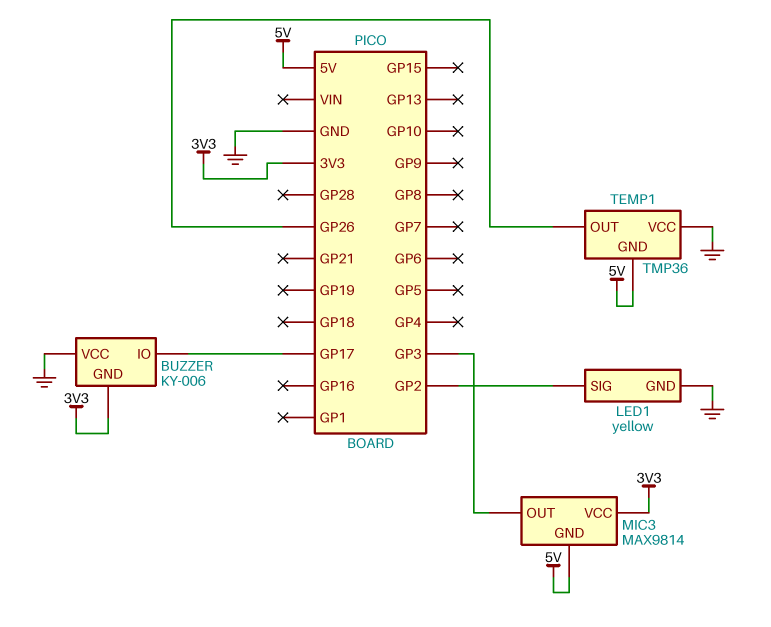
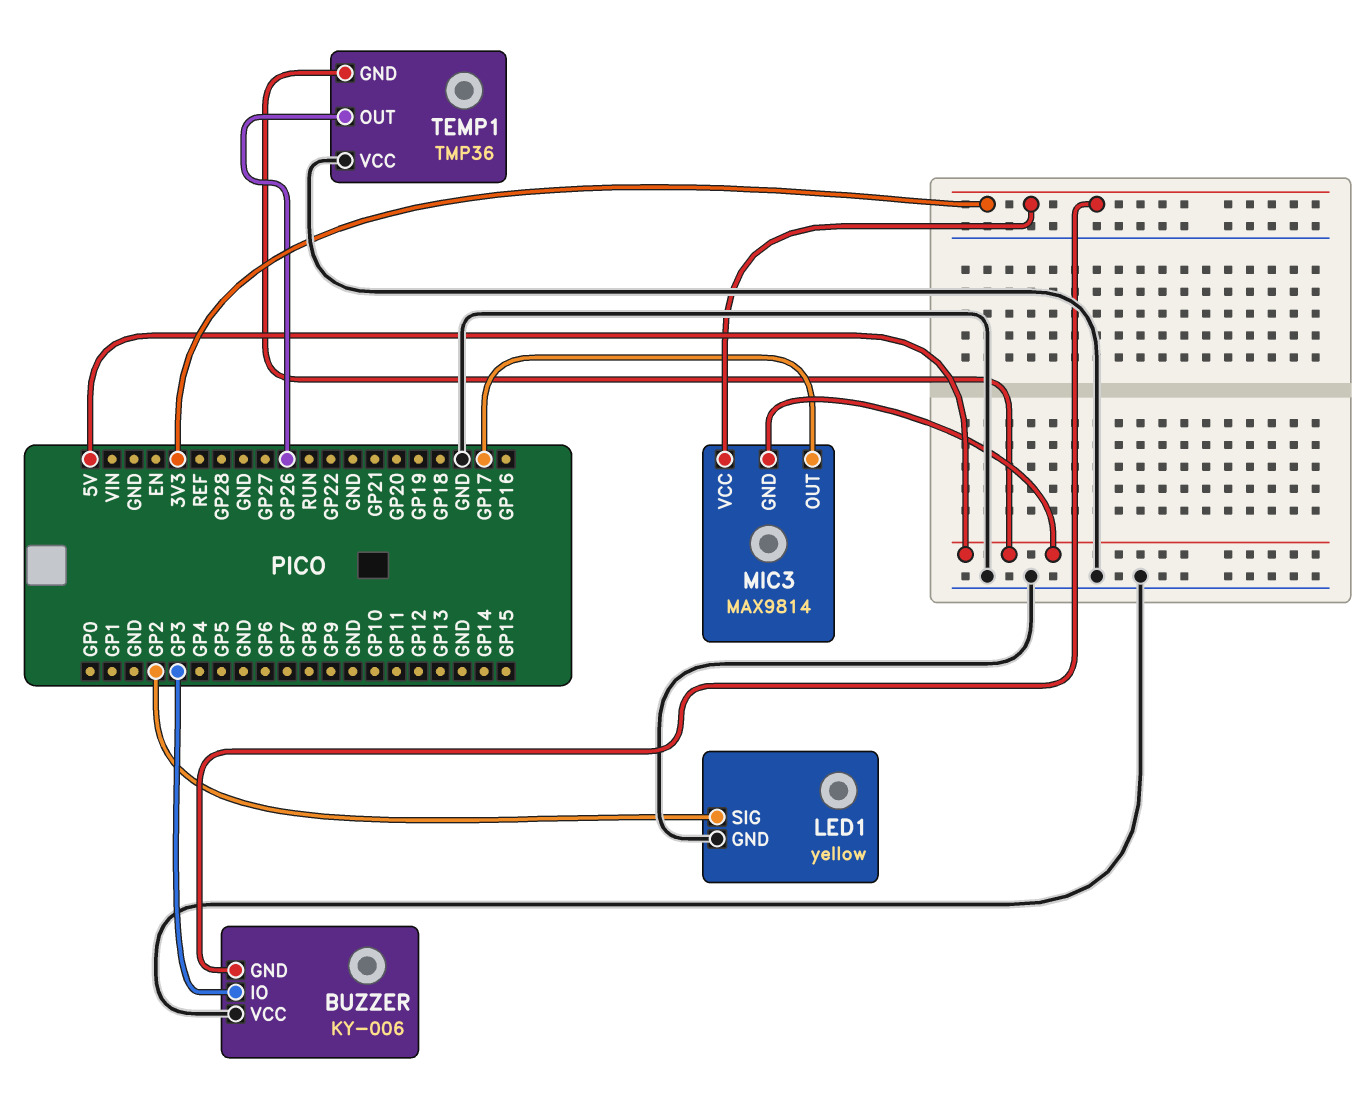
BUZZER pin IO: GP17 -> GP3
MIC3 pin OUT: GP3 -> GP17

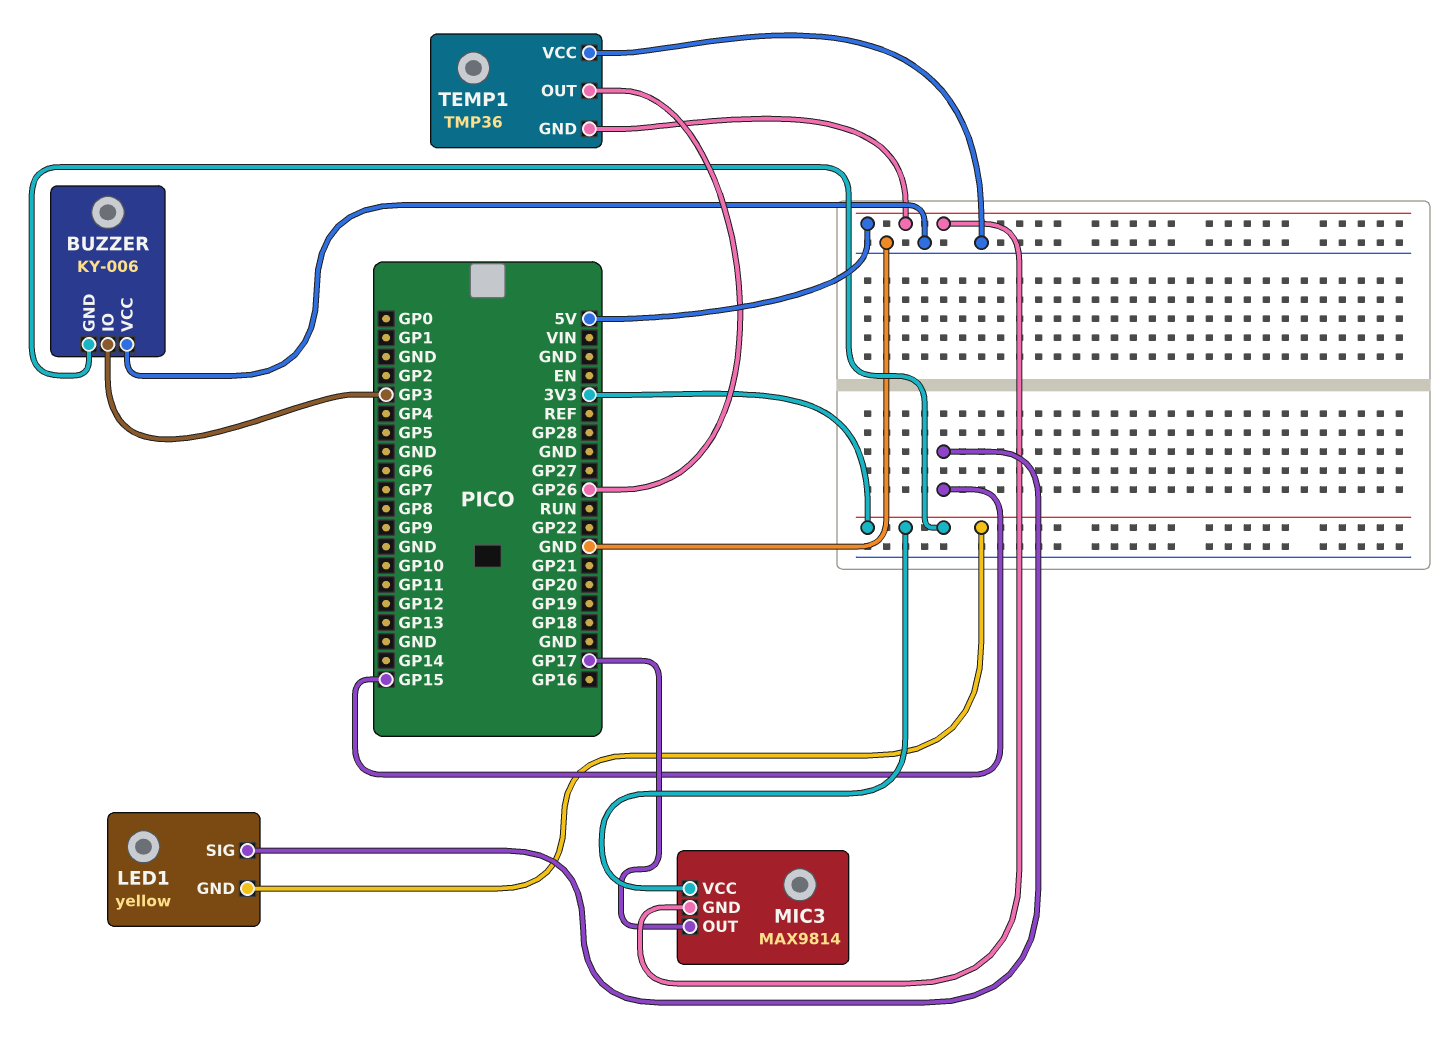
LED1 pin GND: GND -> 3V3
LED1 pin SIG: GP2 -> GP15

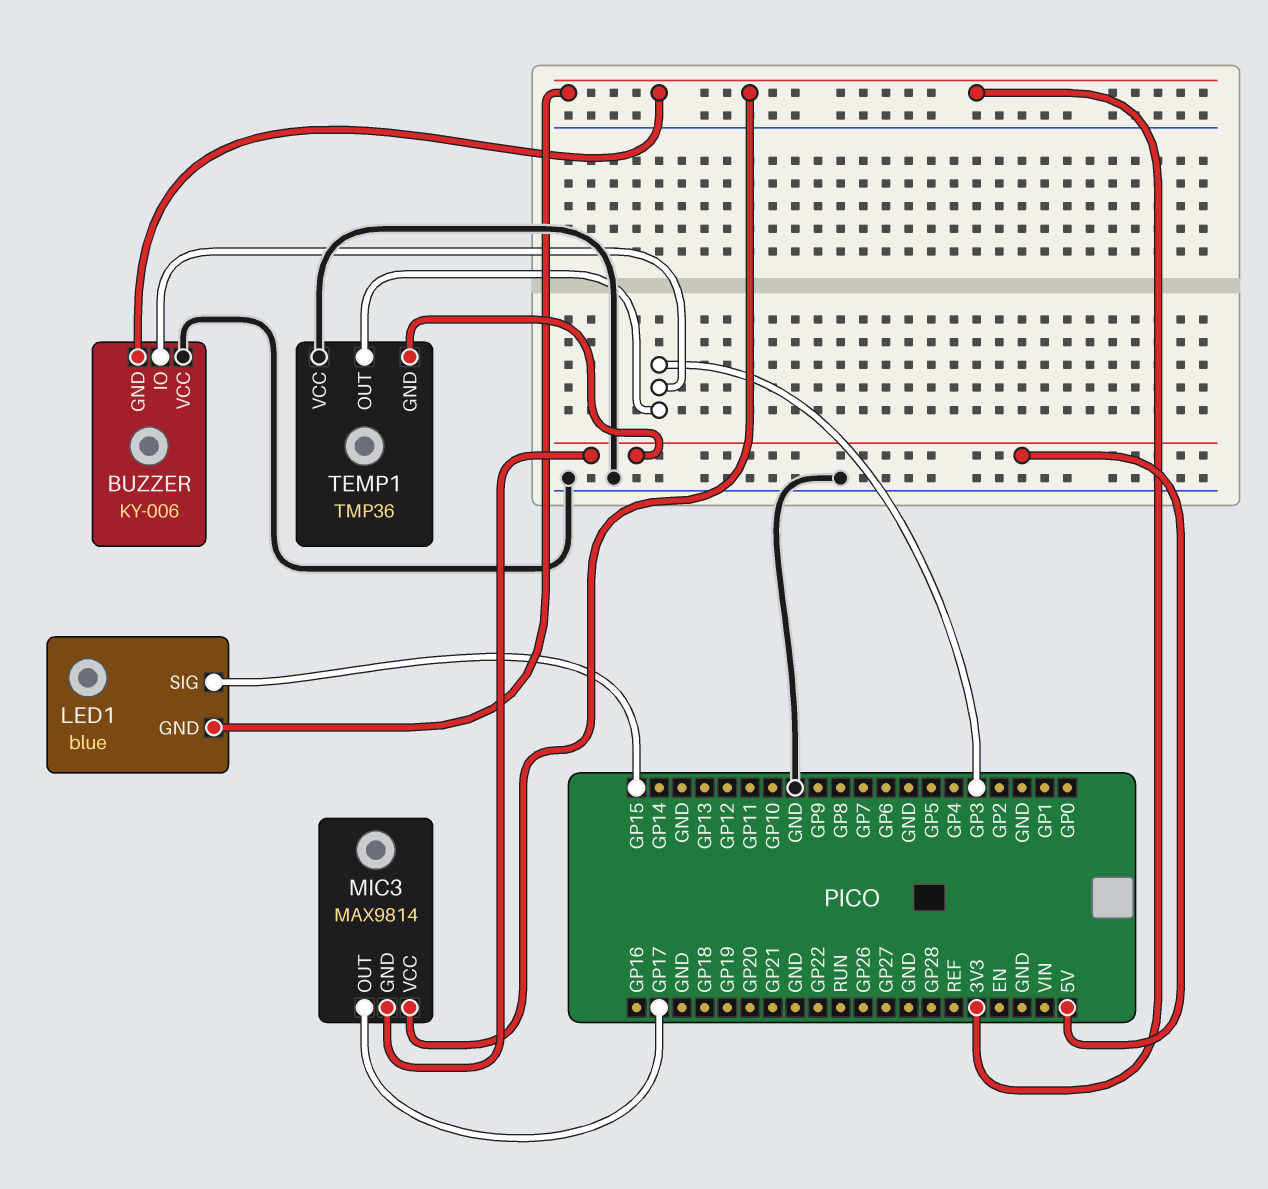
LED1: yellow -> blue
TEMP1 pin OUT: GP26 -> GP3

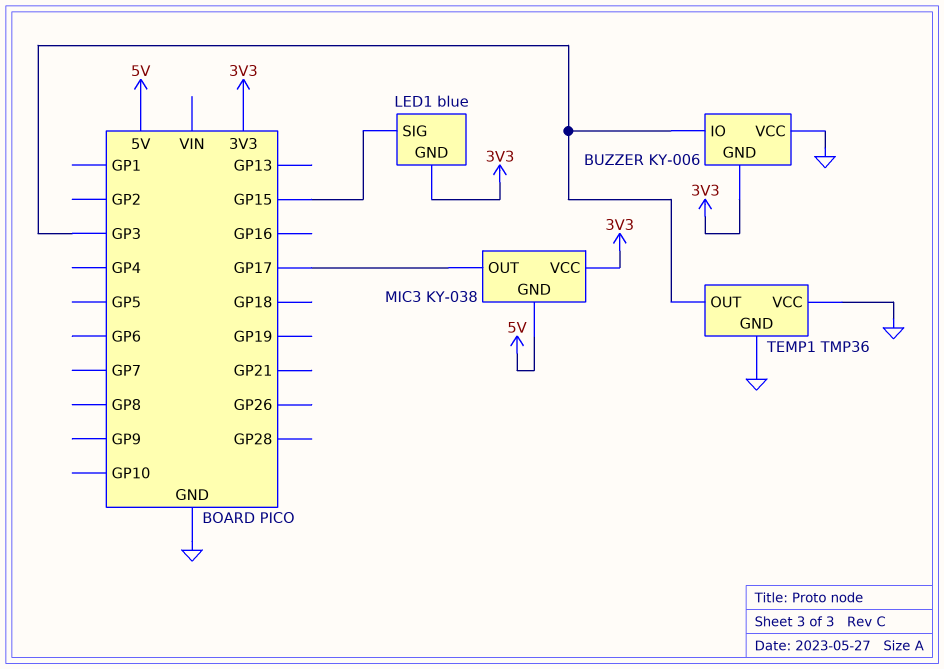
MIC3: MAX9814 -> KY-038
TEMP1 pin GND: 5V -> GND

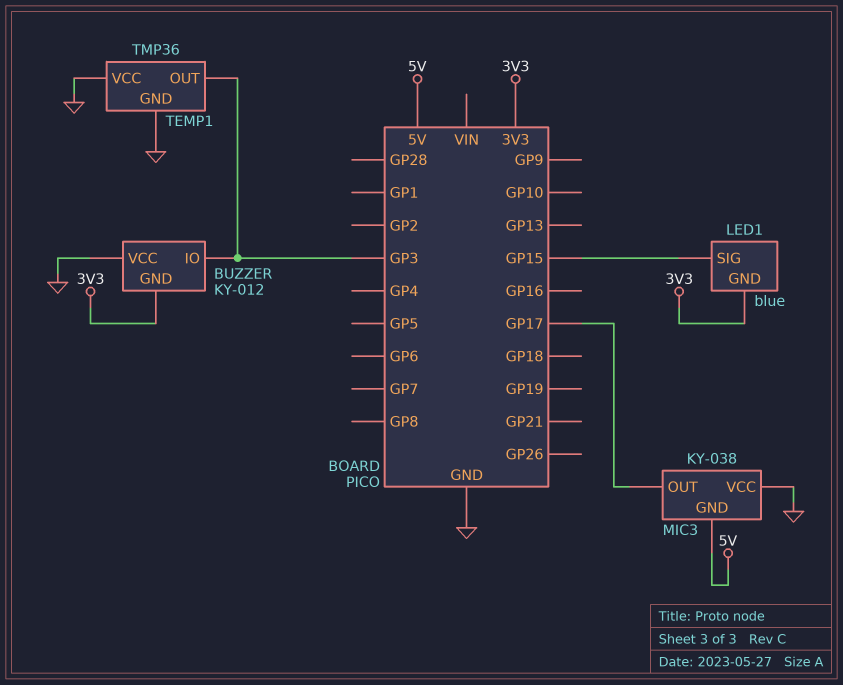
BUZZER: KY-006 -> KY-012
MIC3 pin VCC: 3V3 -> GND

